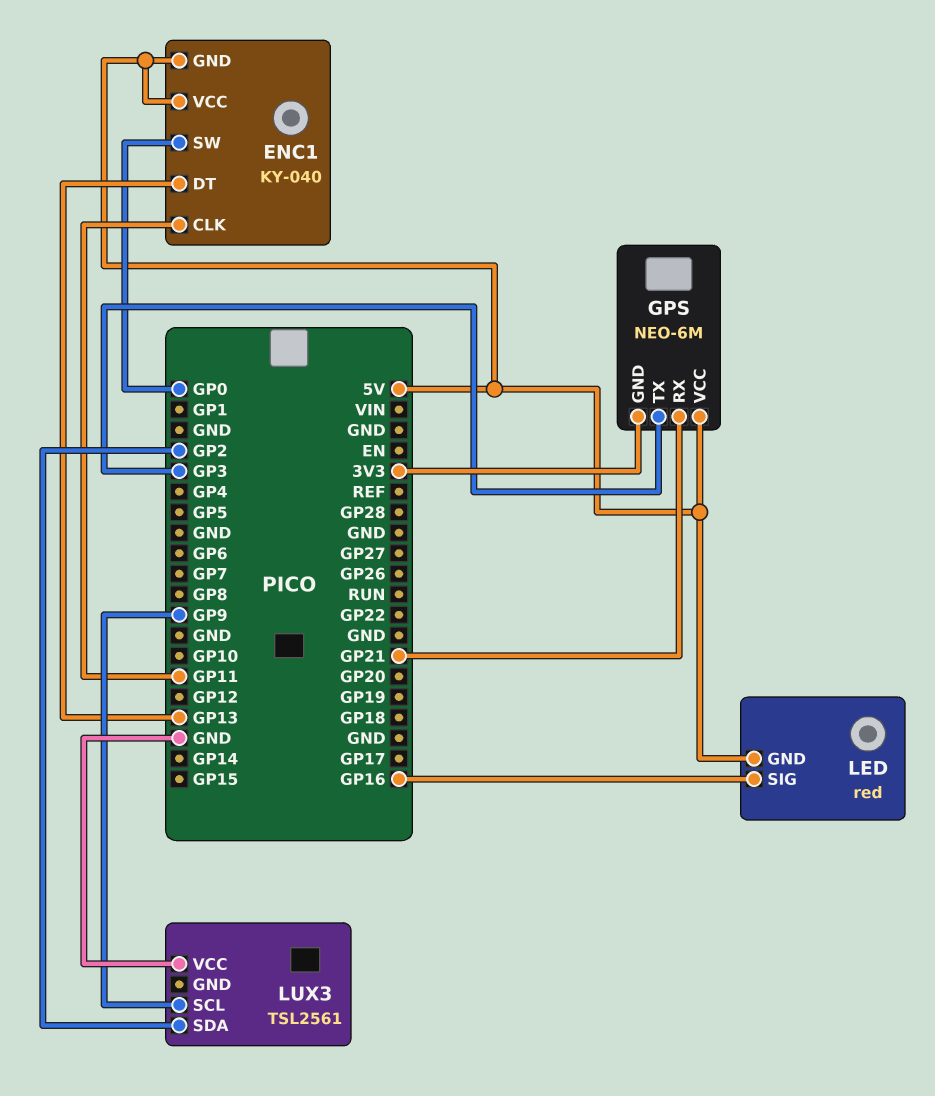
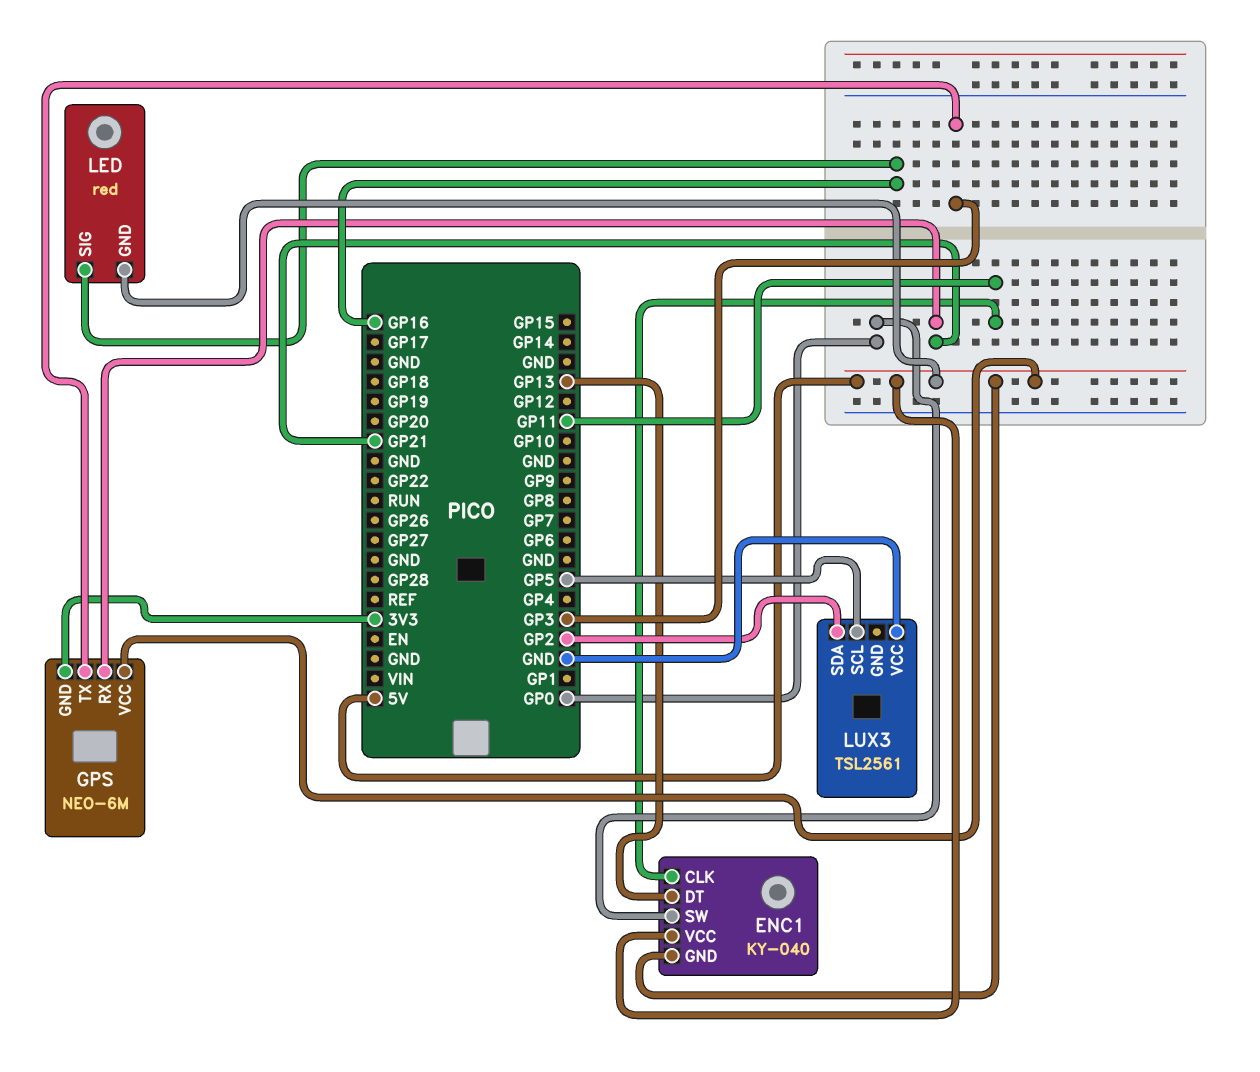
LUX3 pin SCL: GP9 -> GP5

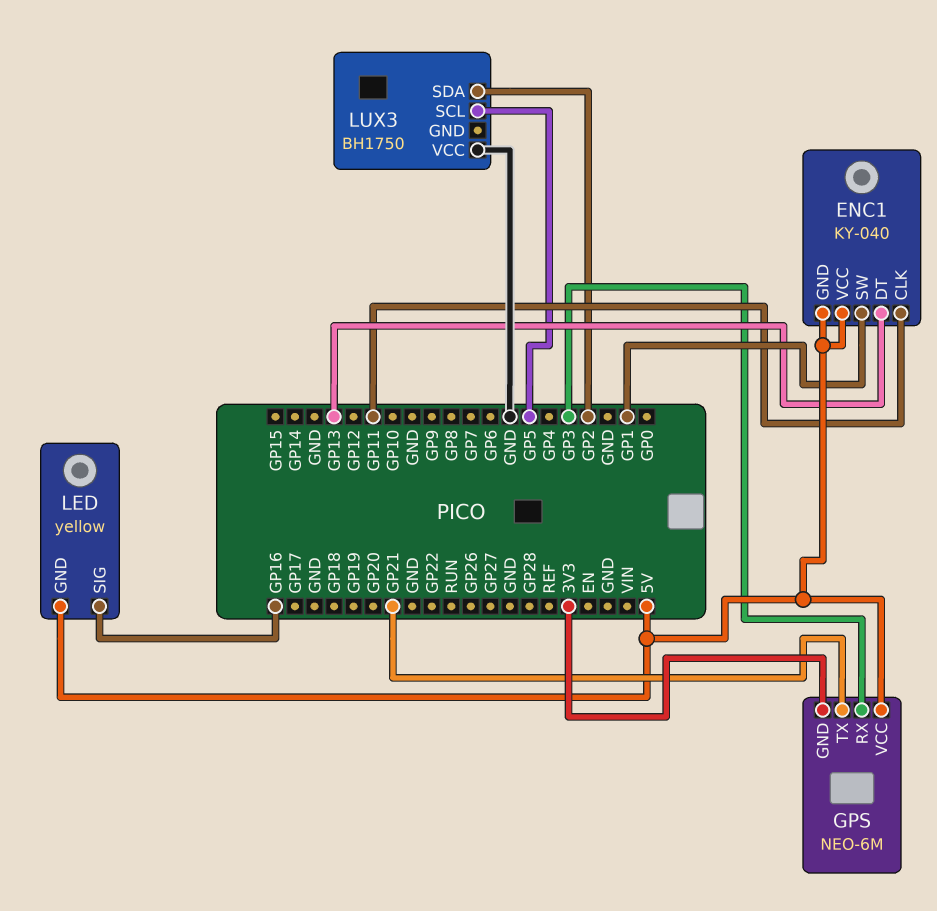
ENC1 pin SW: GP0 -> GP1
GPS pin RX: GP21 -> GP3
GPS pin TX: GP3 -> GP21
LED: red -> yellow
LUX3: TSL2561 -> BH1750

